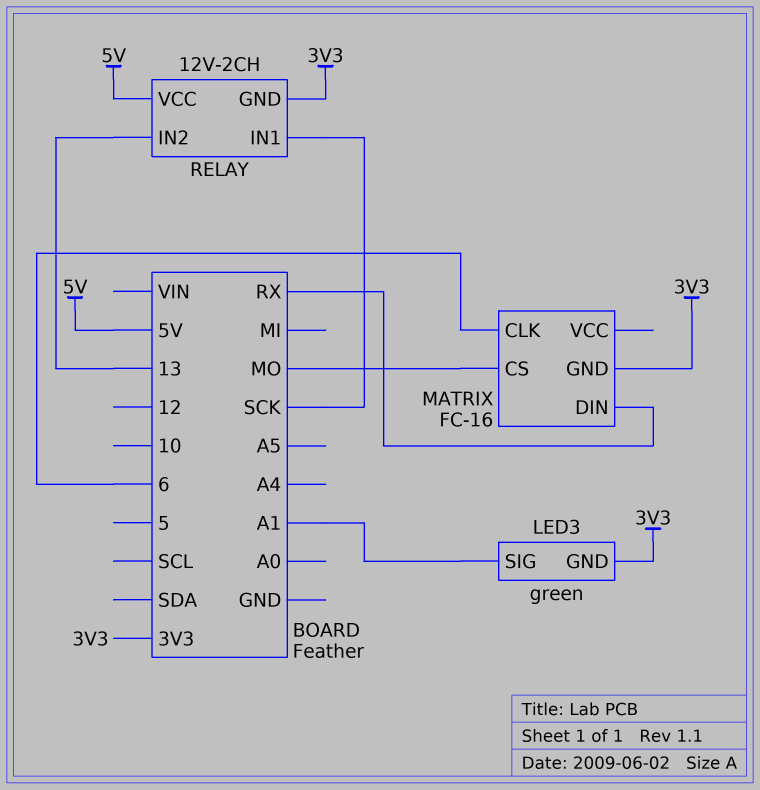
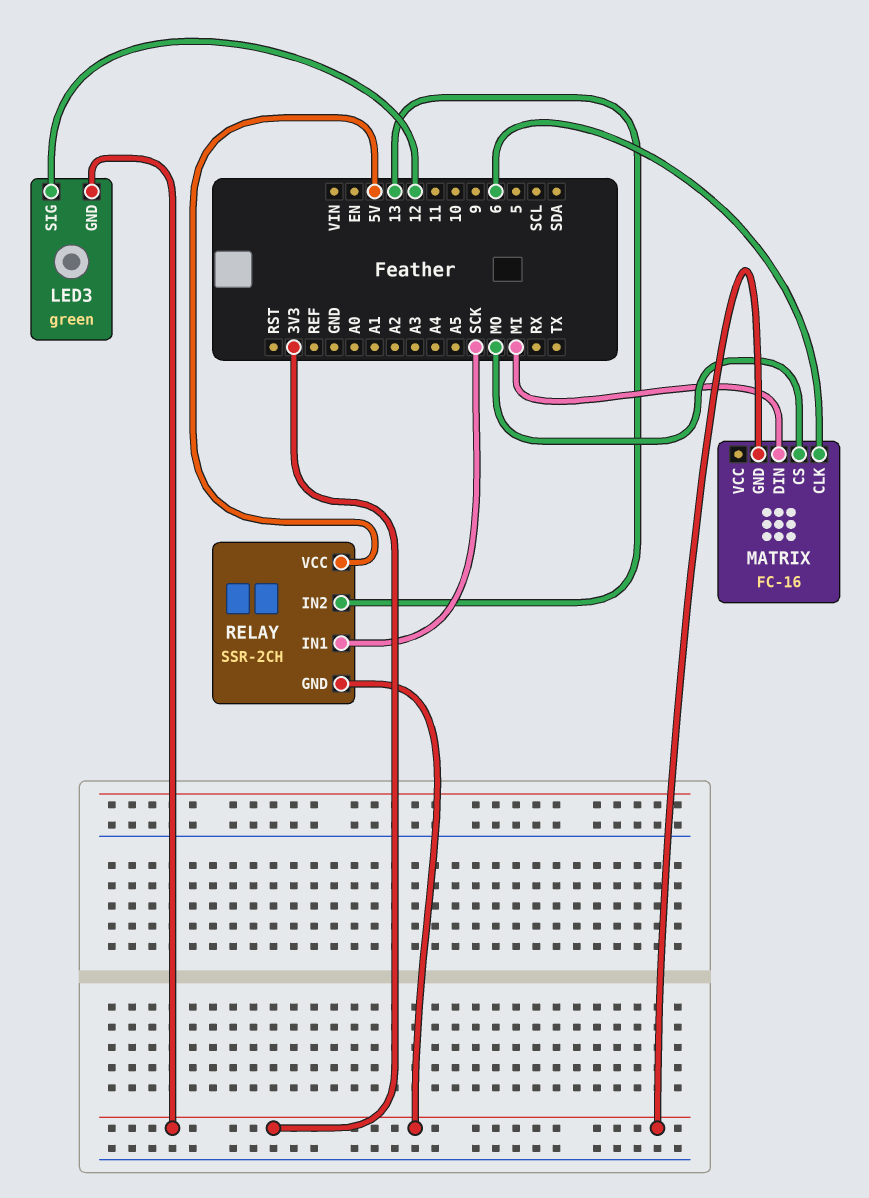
LED3 pin SIG: A1 -> 12
MATRIX pin DIN: RX -> MI
RELAY: 12V-2CH -> SSR-2CH

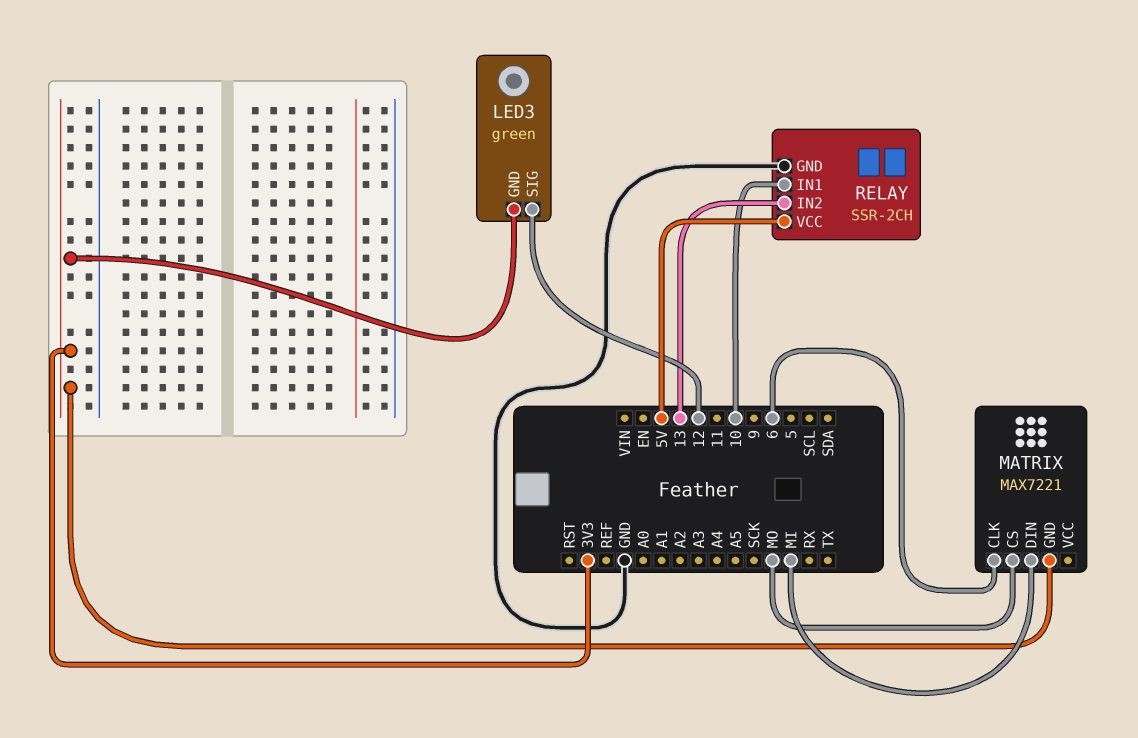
MATRIX: FC-16 -> MAX7221
RELAY pin GND: 3V3 -> GND
RELAY pin IN1: SCK -> 10

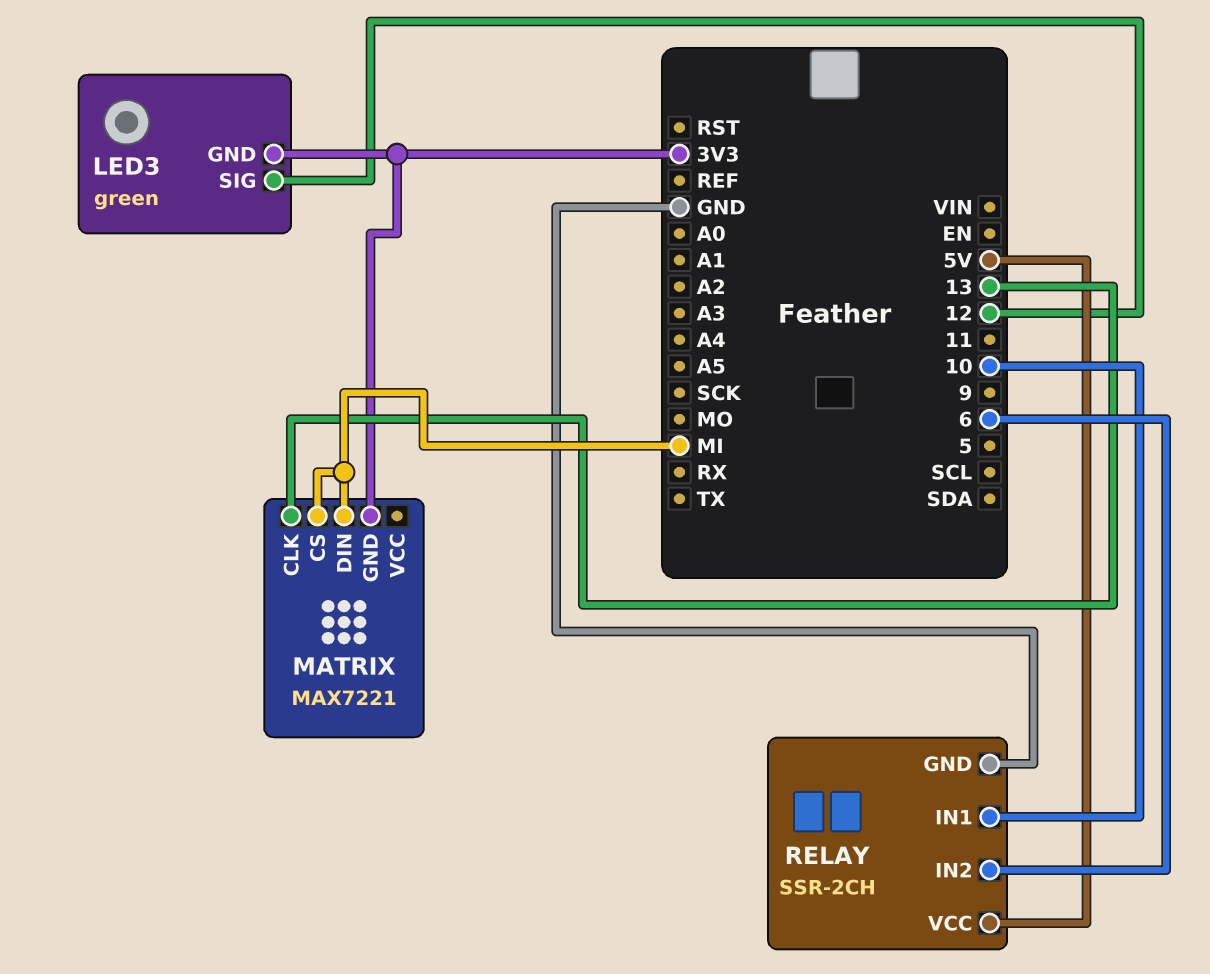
MATRIX pin CLK: 6 -> 13
MATRIX pin CS: MO -> MI
RELAY pin IN2: 13 -> 6

